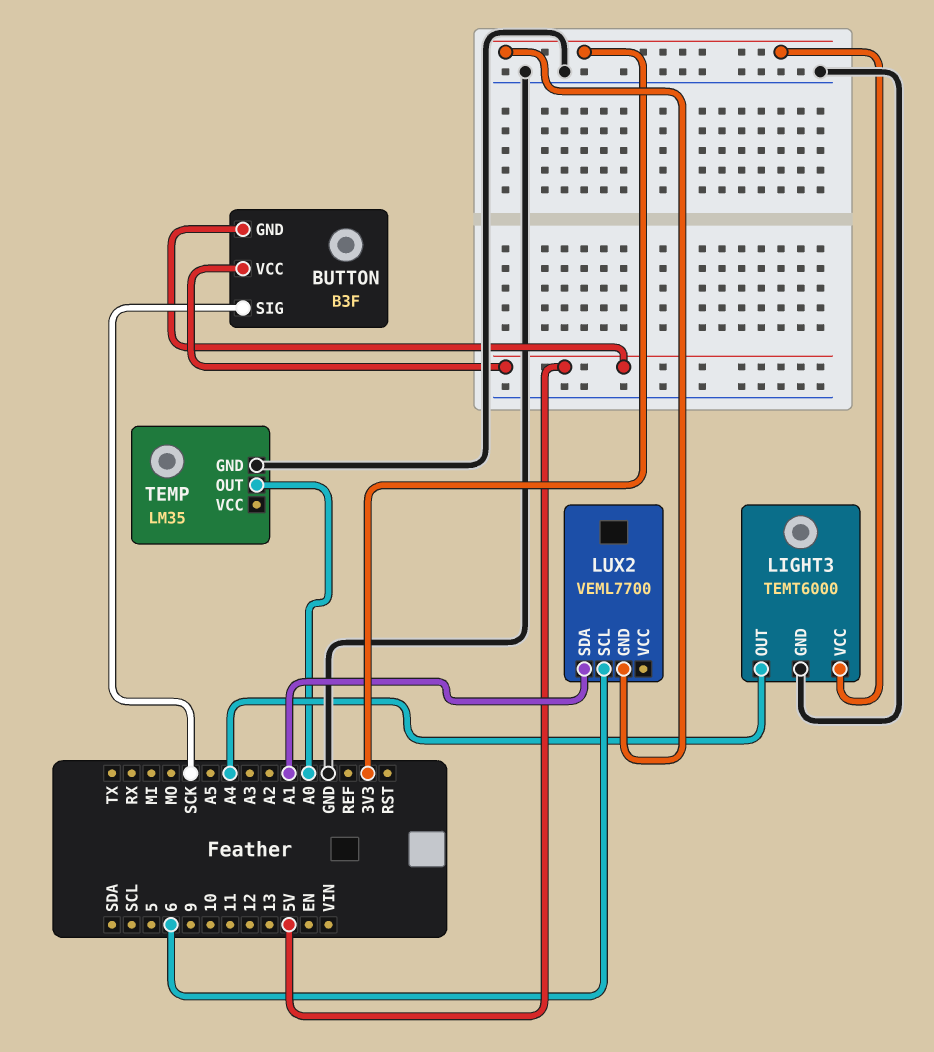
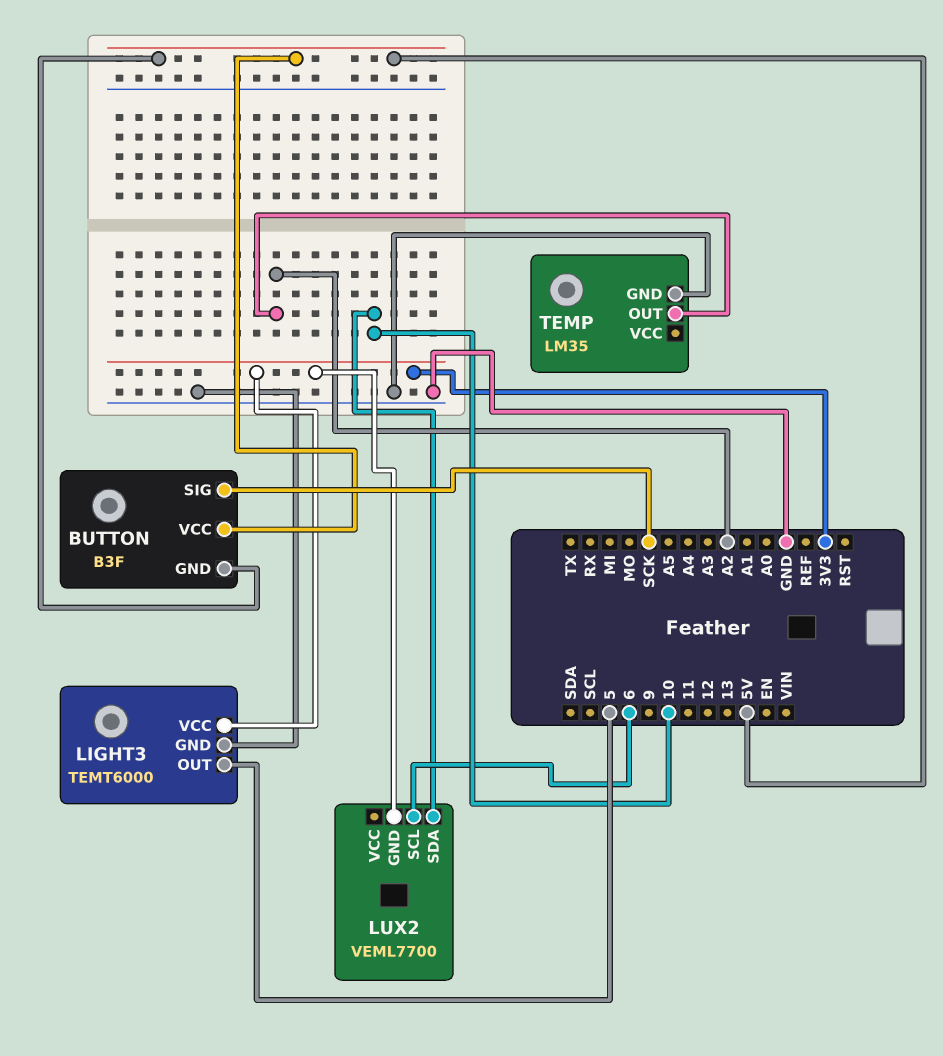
LIGHT3 pin OUT: A4 -> 5
LUX2 pin SDA: A1 -> 10
TEMP pin OUT: A0 -> A2

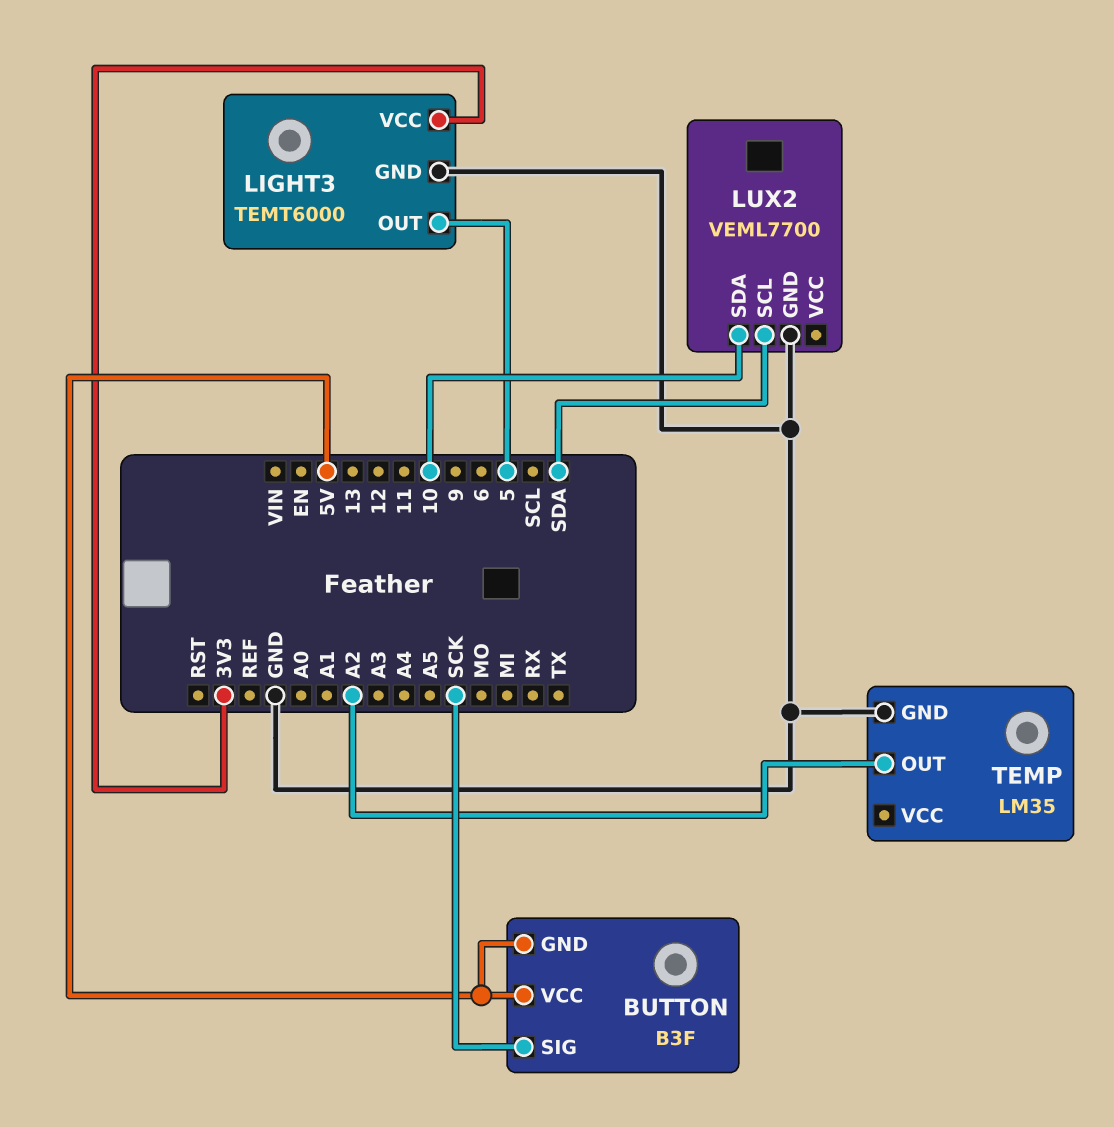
LUX2 pin GND: 3V3 -> GND
LUX2 pin SCL: 6 -> SDA

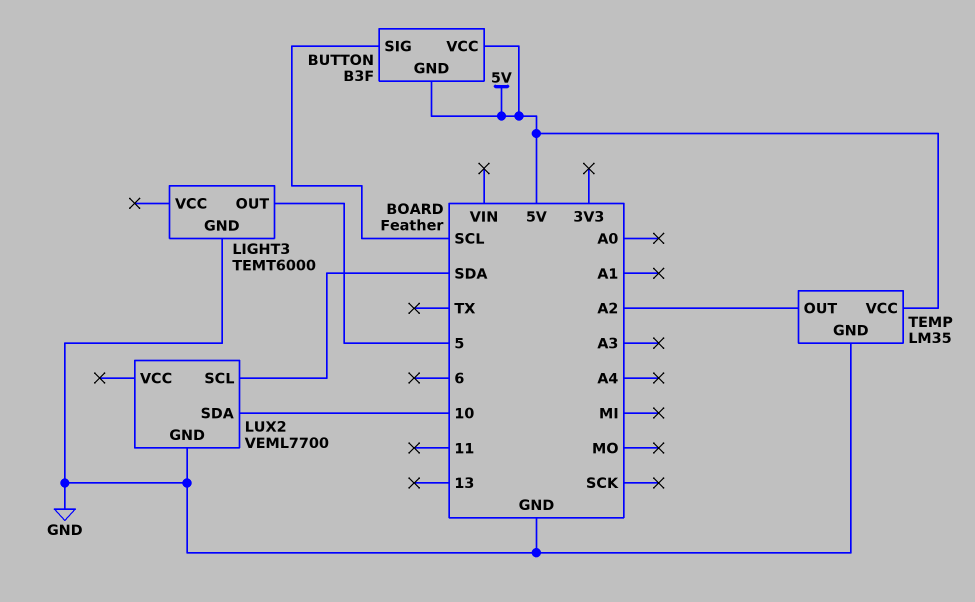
BUTTON pin SIG: SCK -> SCL
LIGHT3 pin VCC: 3V3 -> none
TEMP pin VCC: none -> 5V

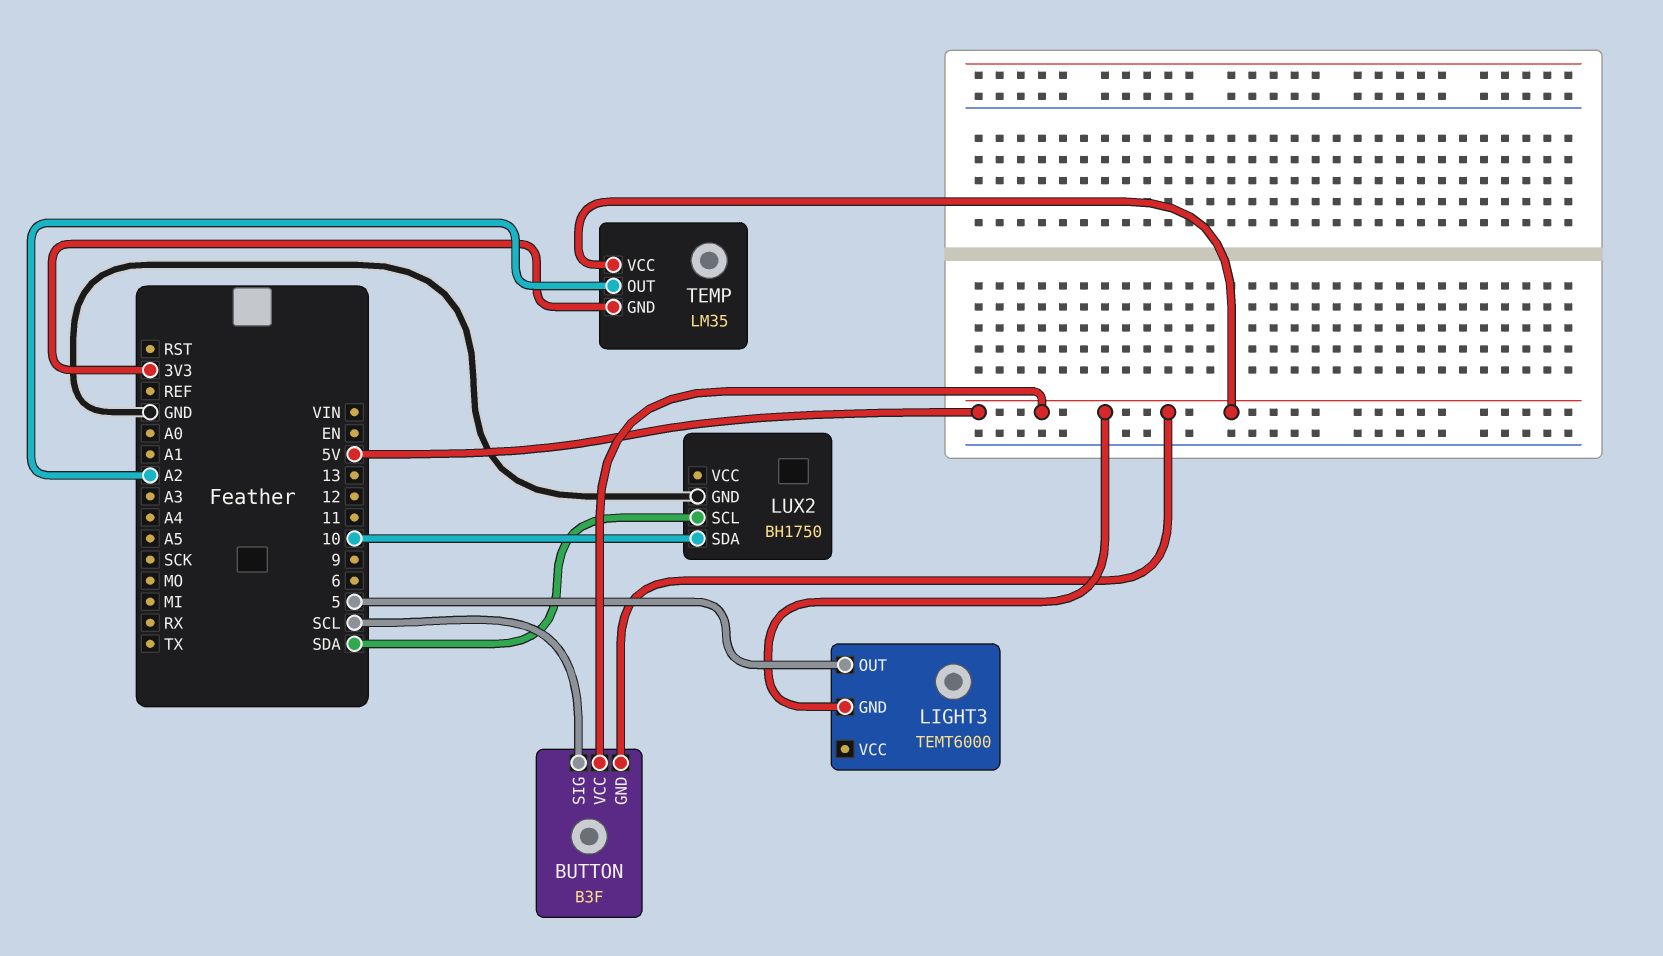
LIGHT3 pin GND: GND -> 5V
LUX2: VEML7700 -> BH1750
TEMP pin GND: GND -> 3V3

